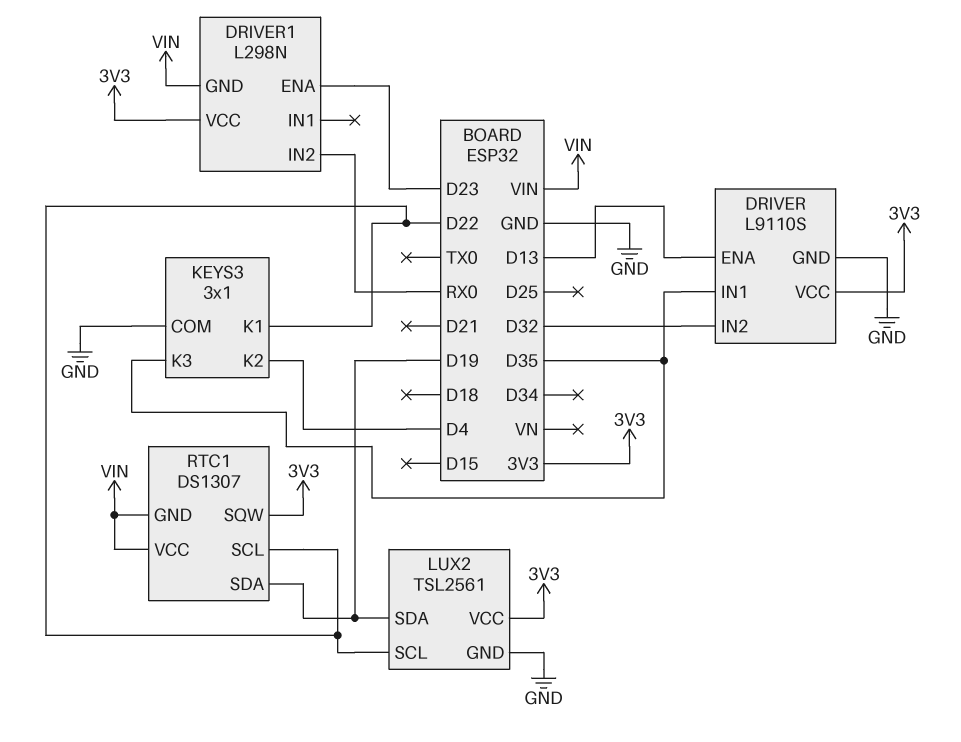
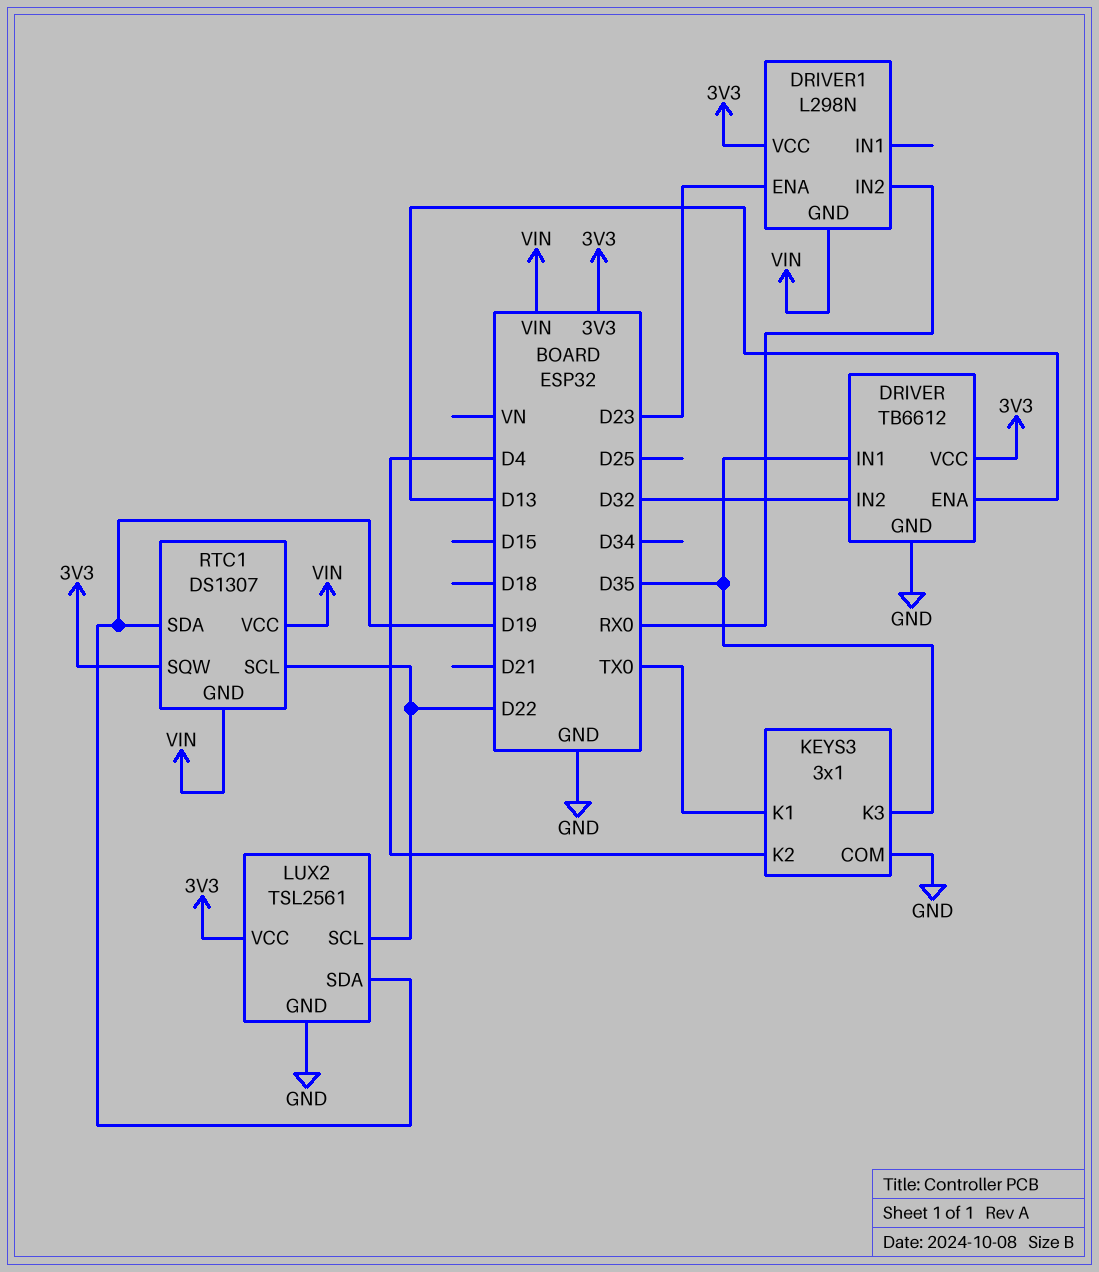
DRIVER: L9110S -> TB6612
KEYS3 pin K1: D22 -> TX0

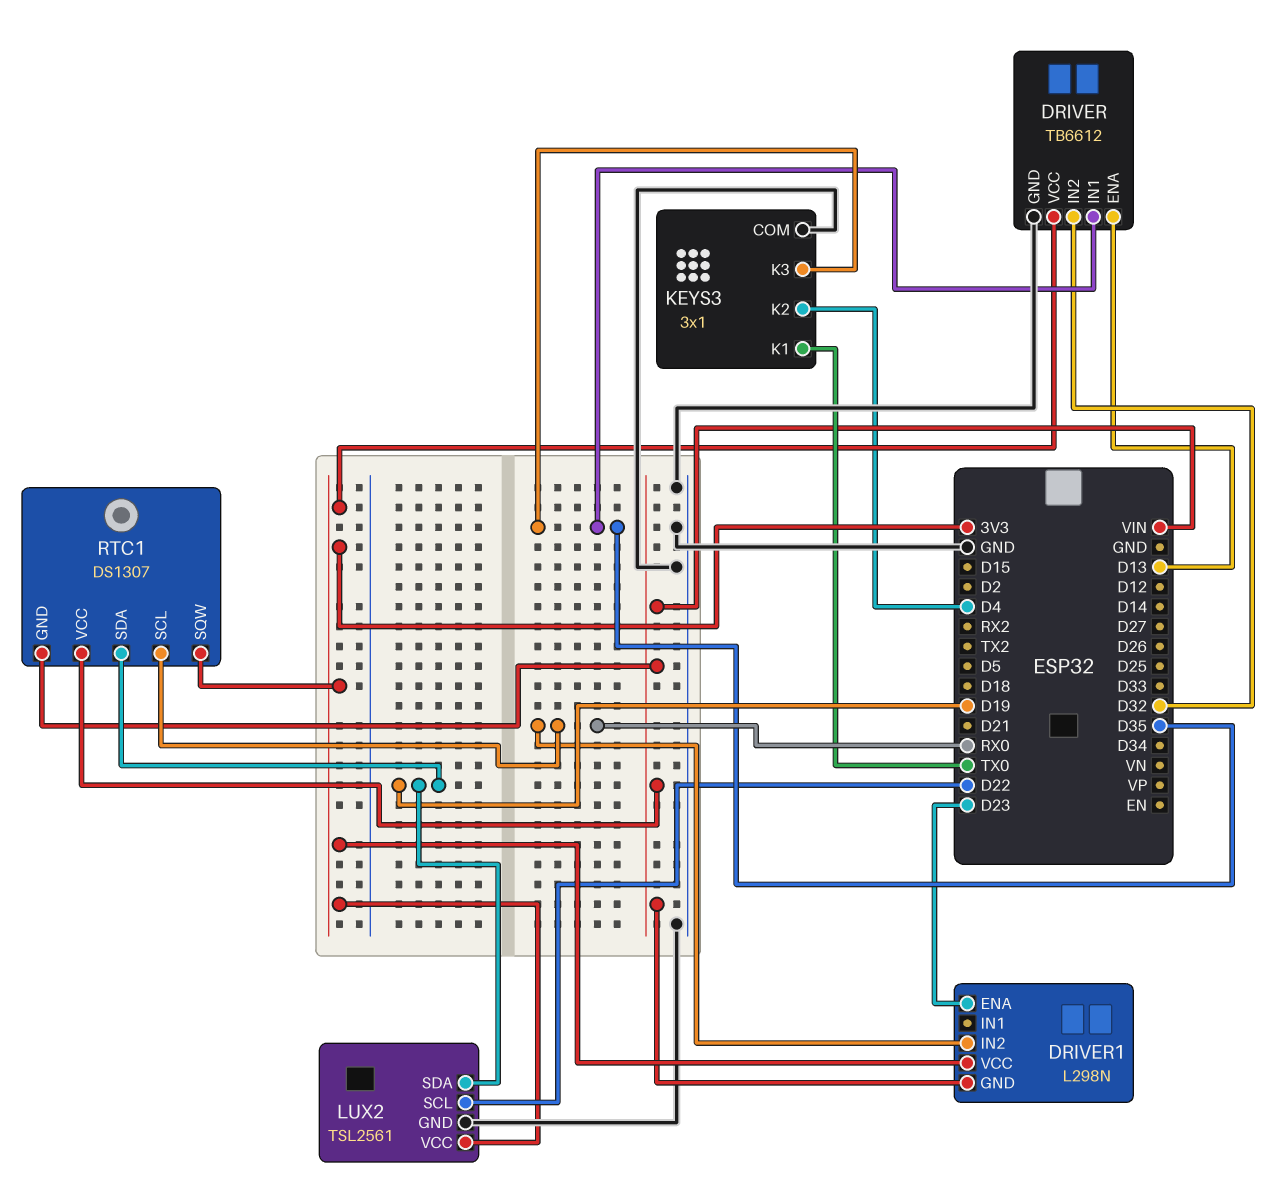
RTC1 pin SCL: D22 -> RX0

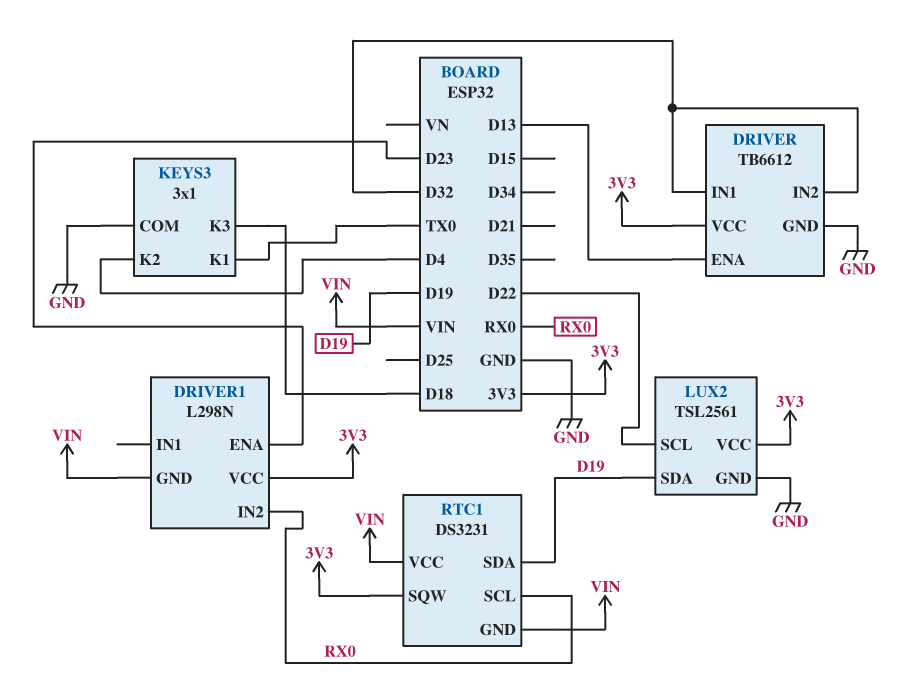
DRIVER pin IN1: D35 -> D32
KEYS3 pin K3: D35 -> D18
RTC1: DS1307 -> DS3231

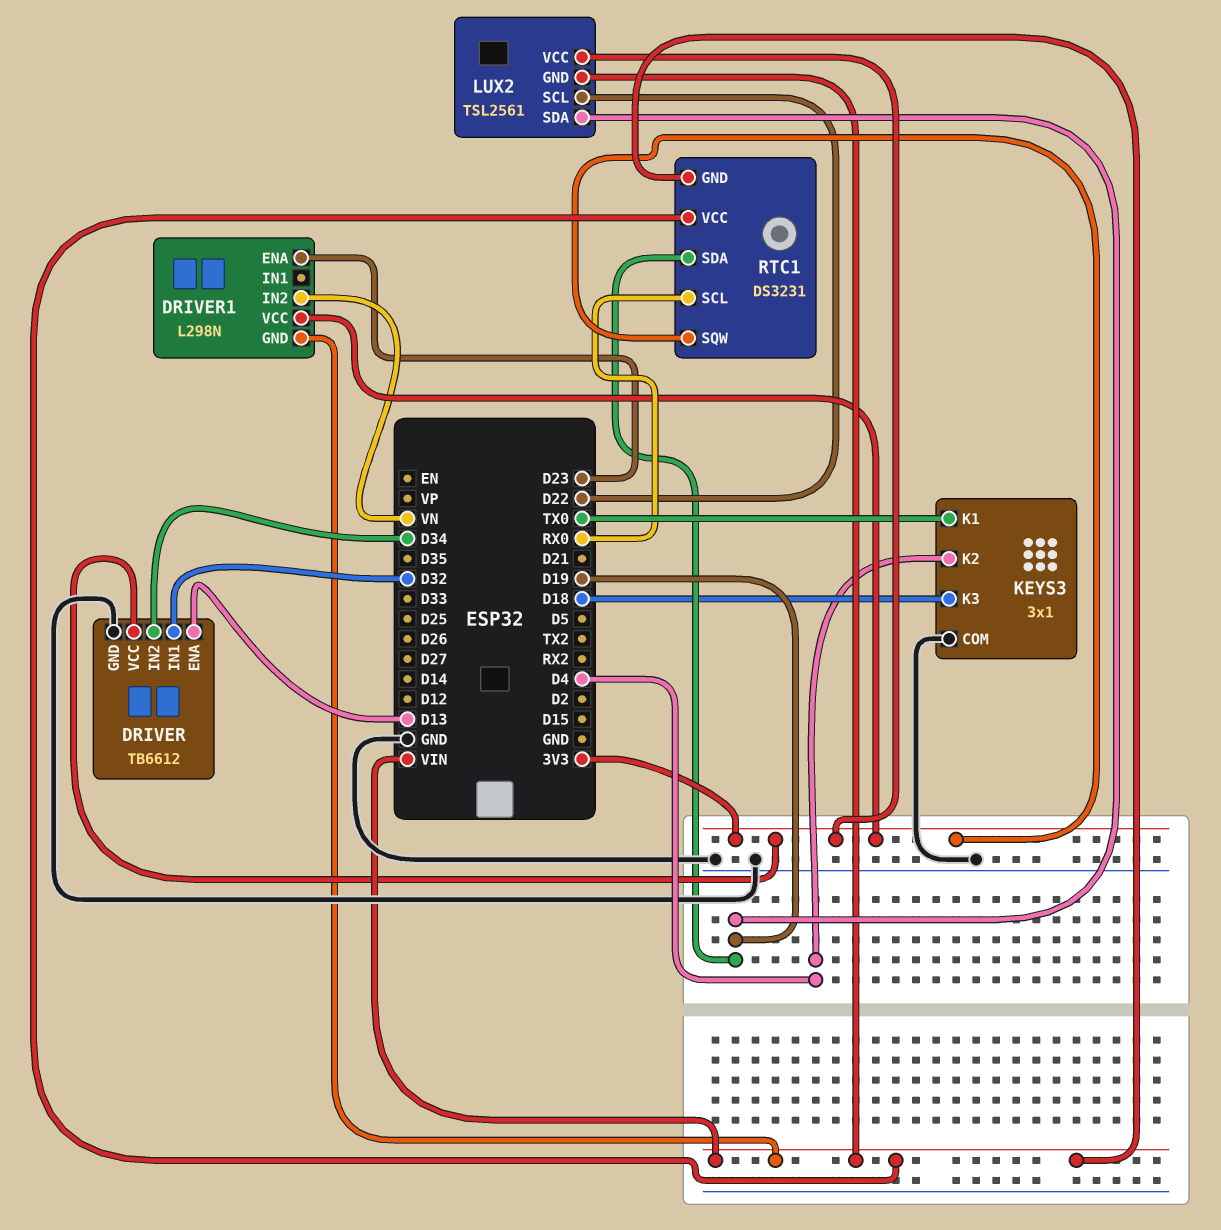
DRIVER pin IN2: D32 -> D34
DRIVER1 pin IN2: RX0 -> VN
LUX2 pin GND: GND -> VIN

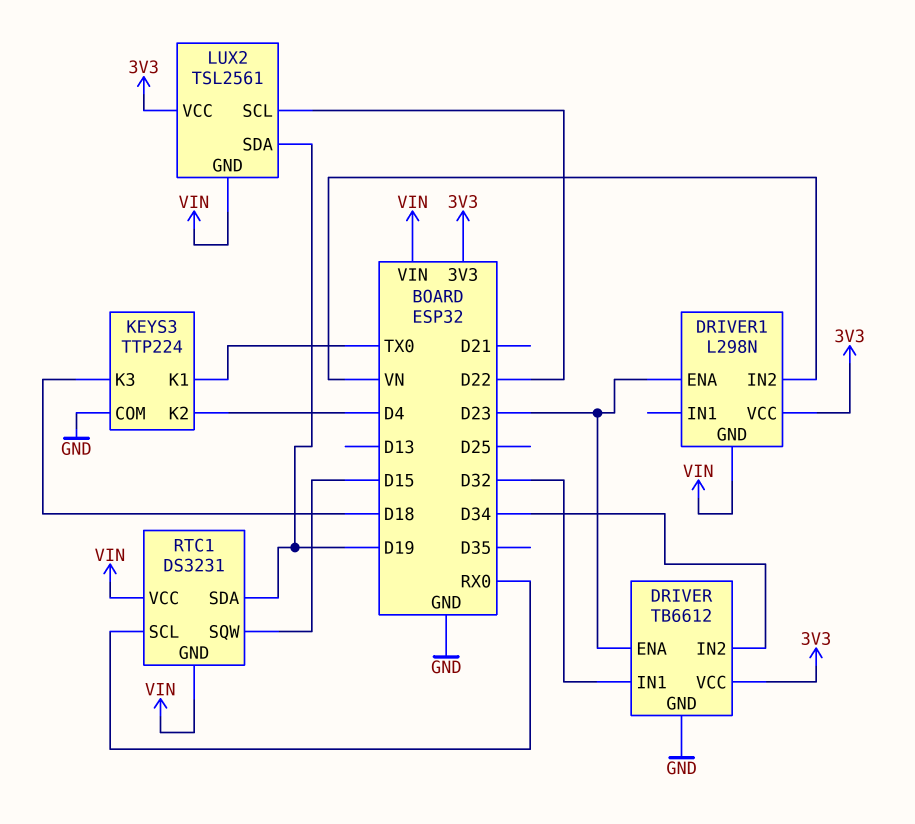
DRIVER pin ENA: D13 -> D23
KEYS3: 3x1 -> TTP224
RTC1 pin SQW: 3V3 -> D15

